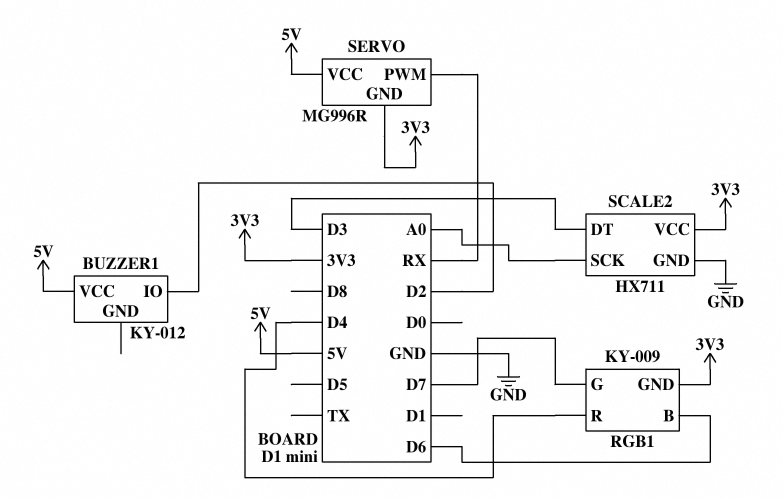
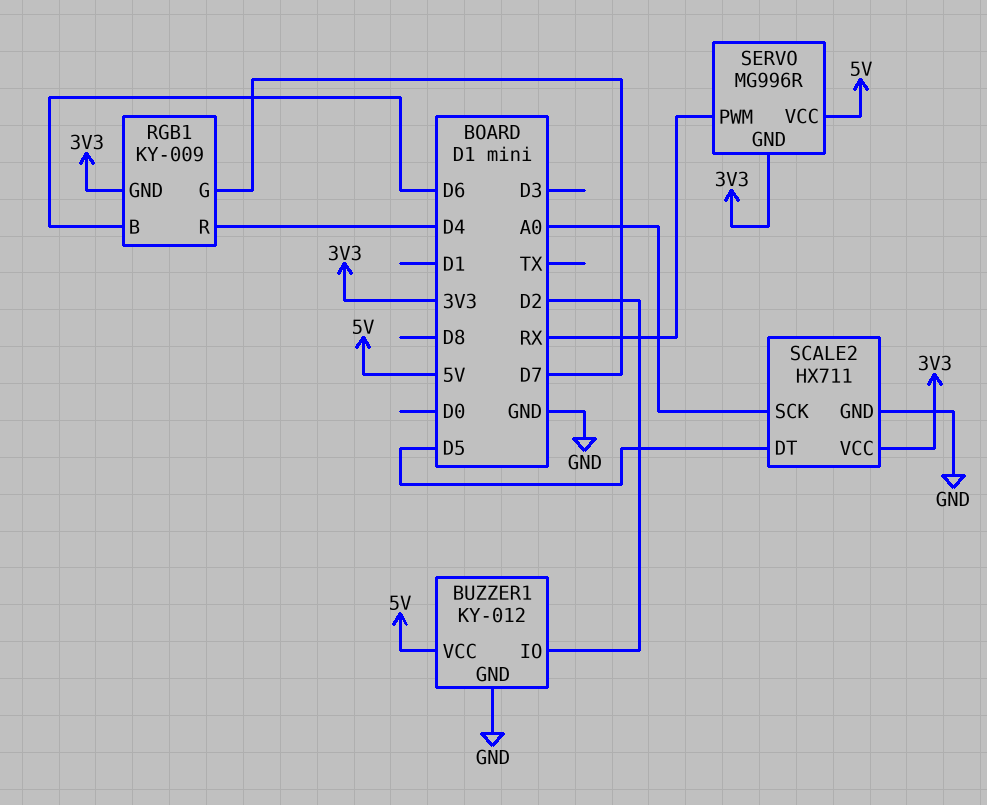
BUZZER1 pin GND: none -> GND
SCALE2 pin DT: D3 -> D5

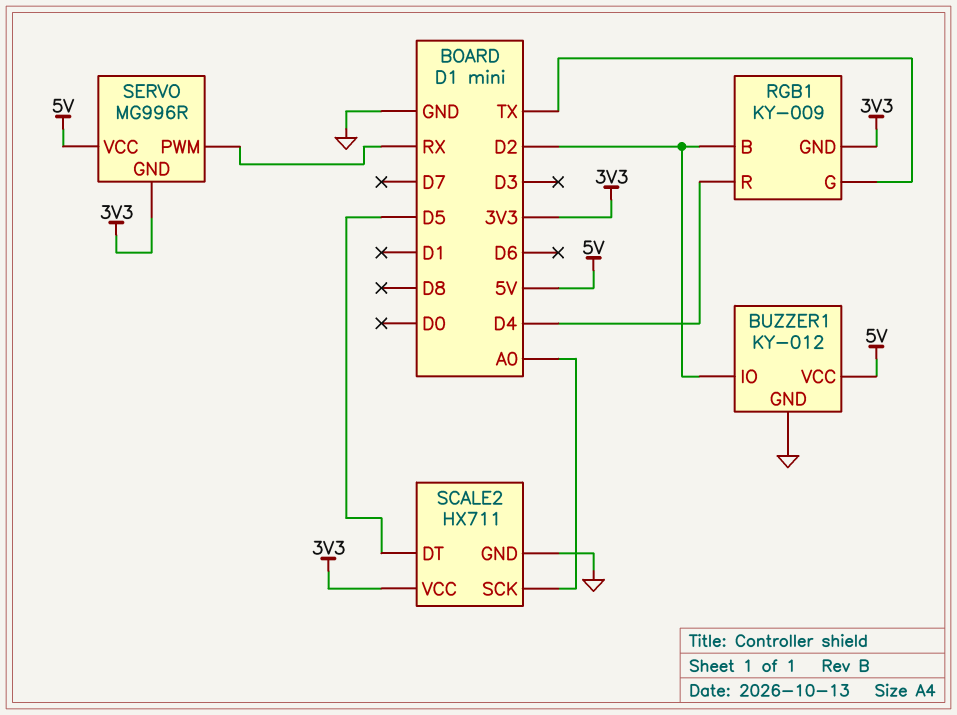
RGB1 pin B: D6 -> D2
RGB1 pin G: D7 -> TX

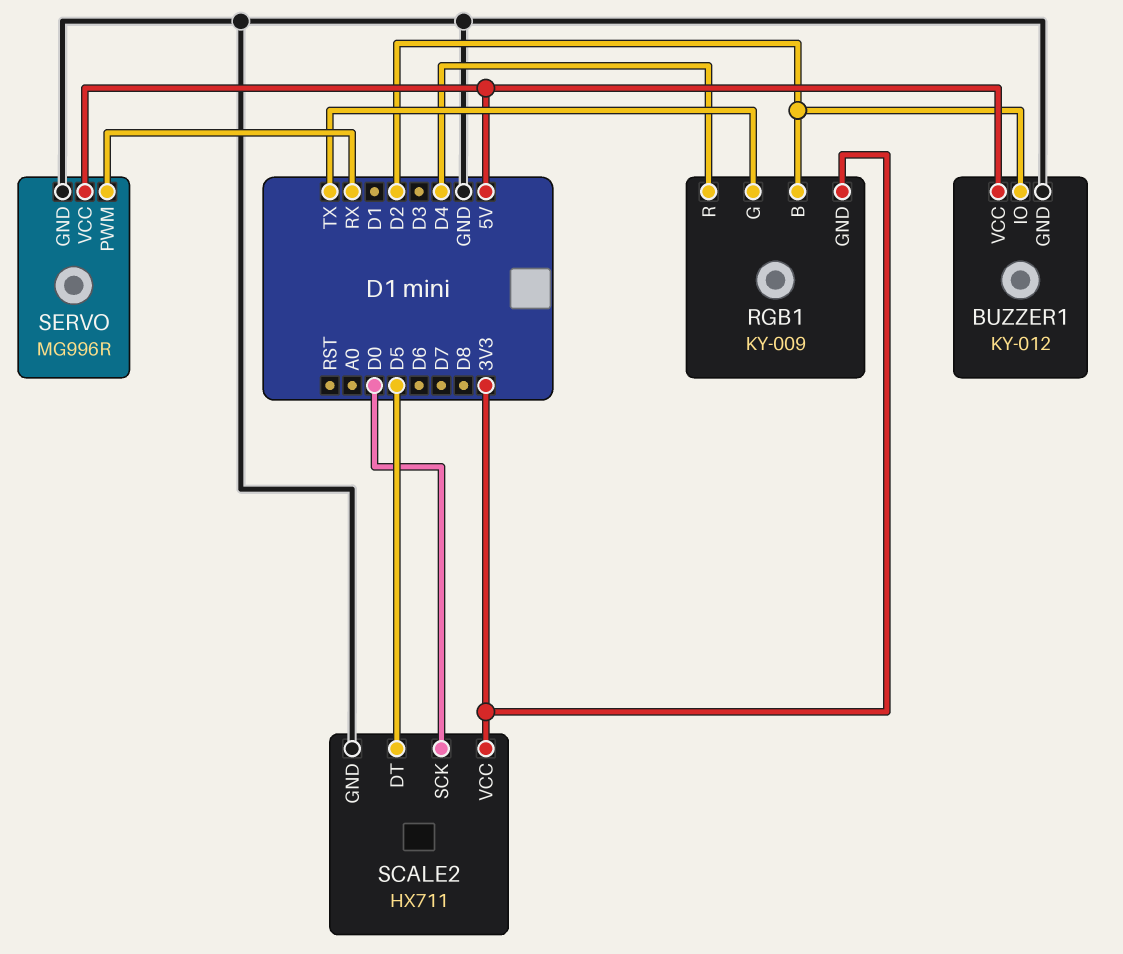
SCALE2 pin SCK: A0 -> D0
SERVO pin GND: 3V3 -> GND

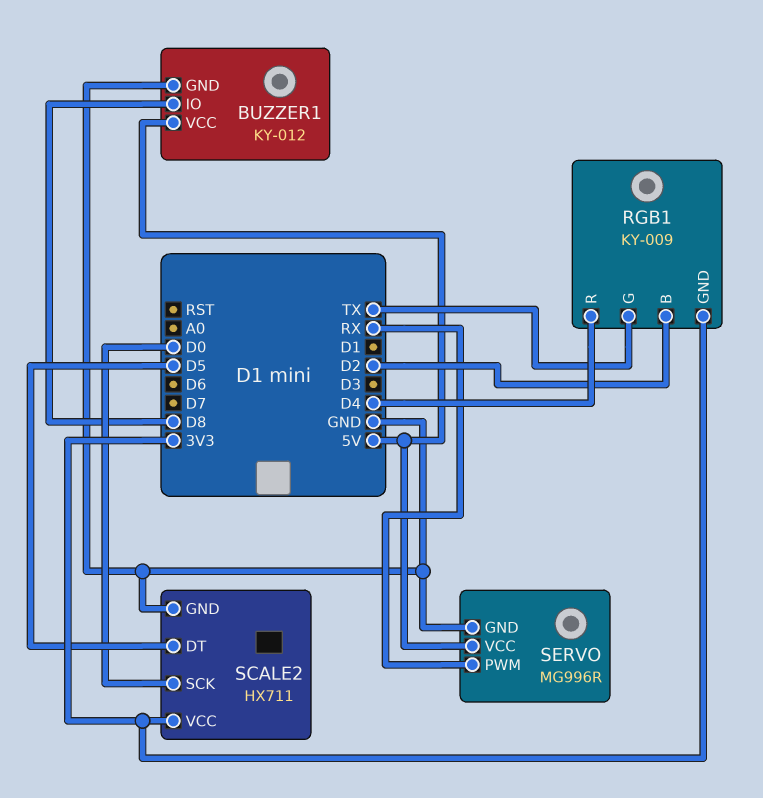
BUZZER1 pin IO: D2 -> D8

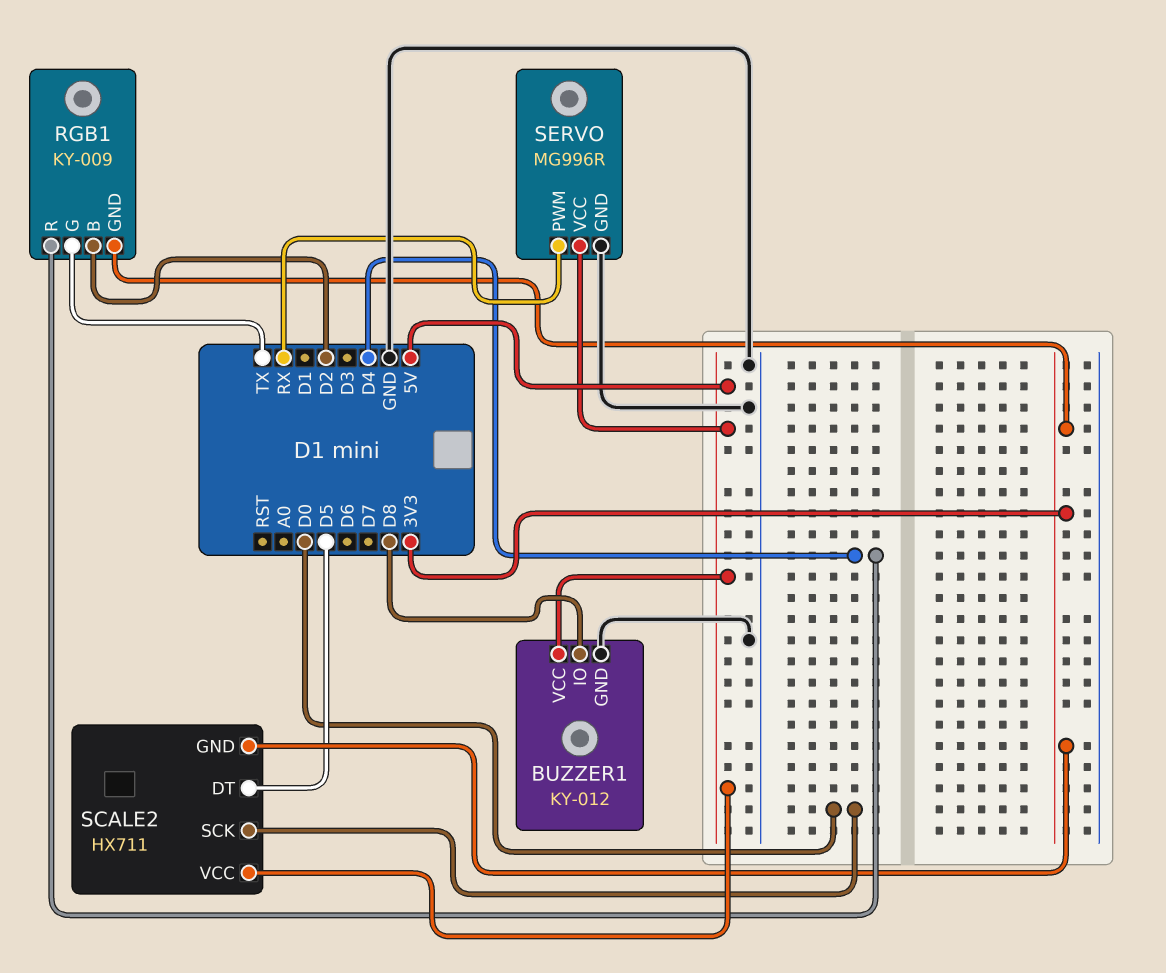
SCALE2 pin GND: GND -> 3V3
SCALE2 pin VCC: 3V3 -> 5V

